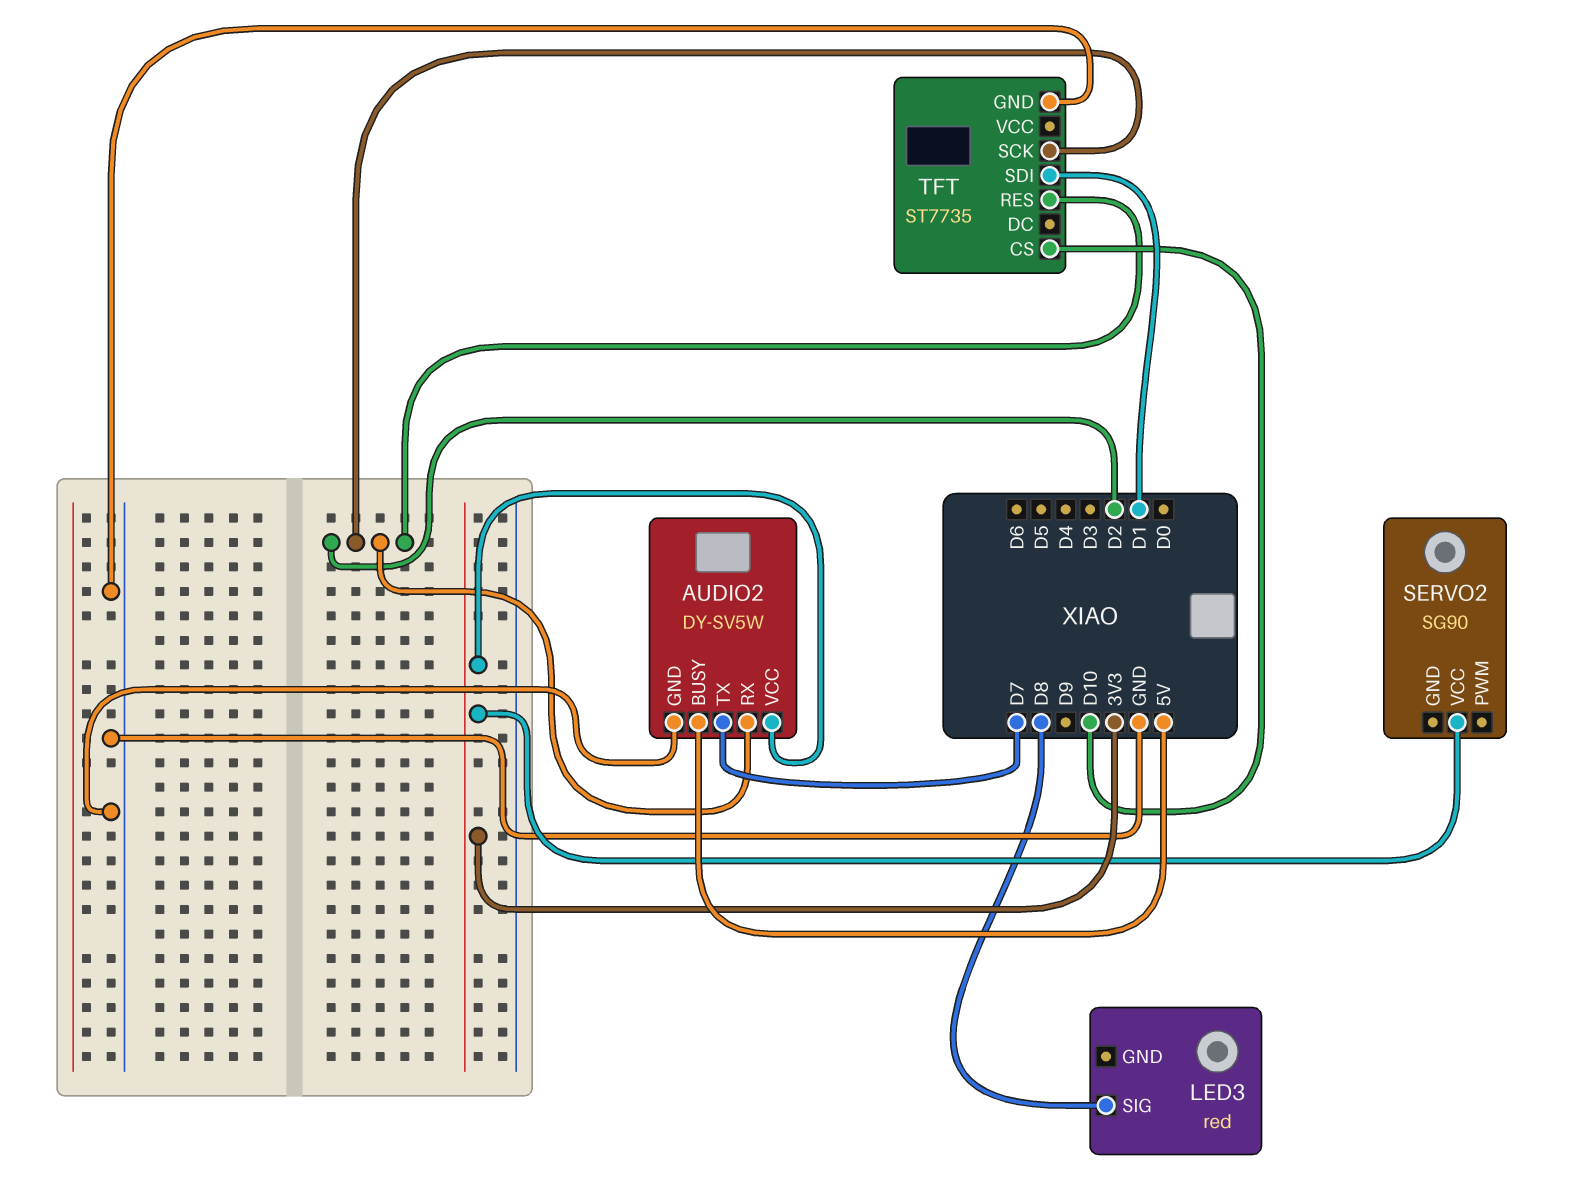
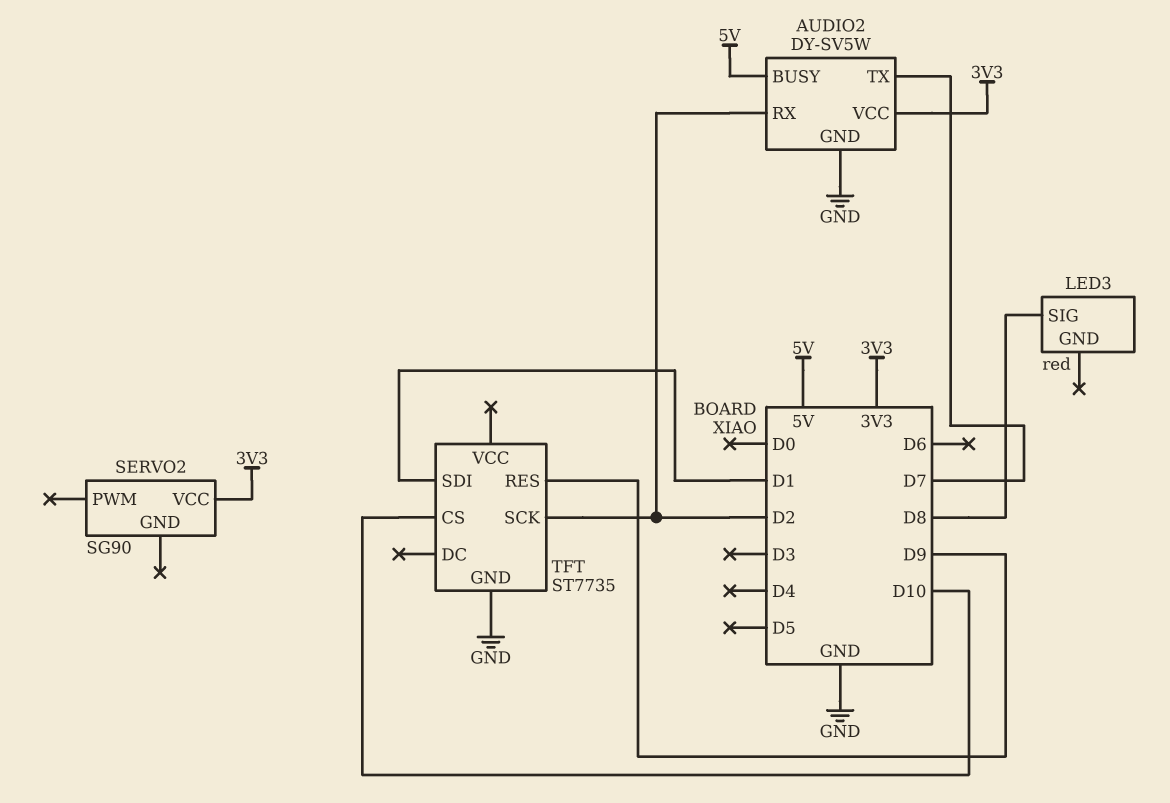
TFT pin RES: D2 -> D9

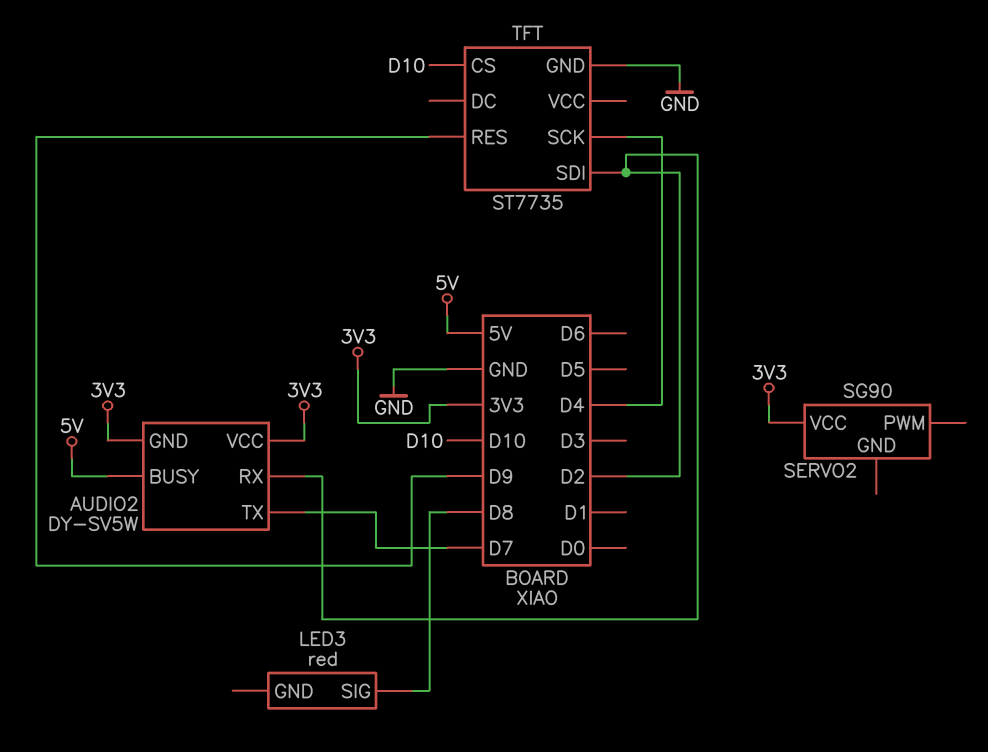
AUDIO2 pin GND: GND -> 3V3
TFT pin SCK: D2 -> D4
TFT pin SDI: D1 -> D2

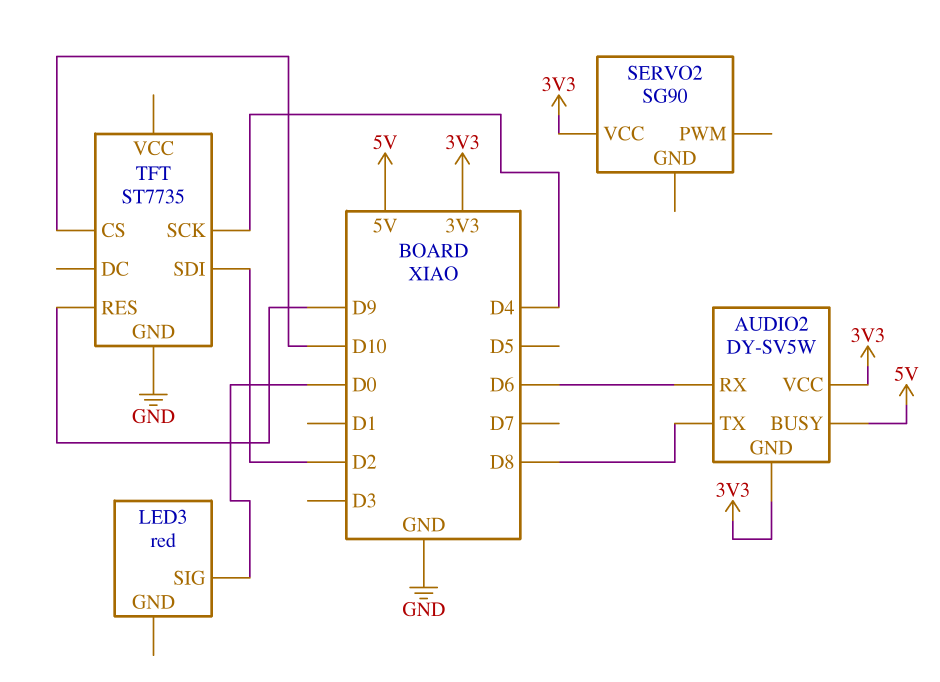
AUDIO2 pin RX: D2 -> D6
AUDIO2 pin TX: D7 -> D8
LED3 pin SIG: D8 -> D0

